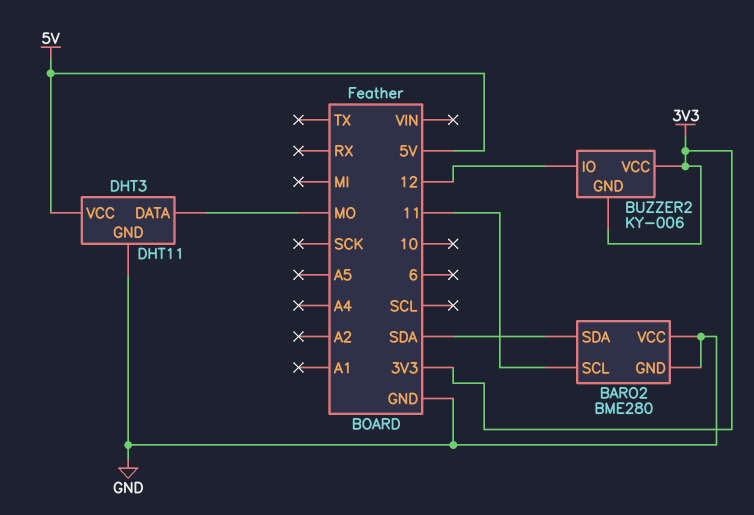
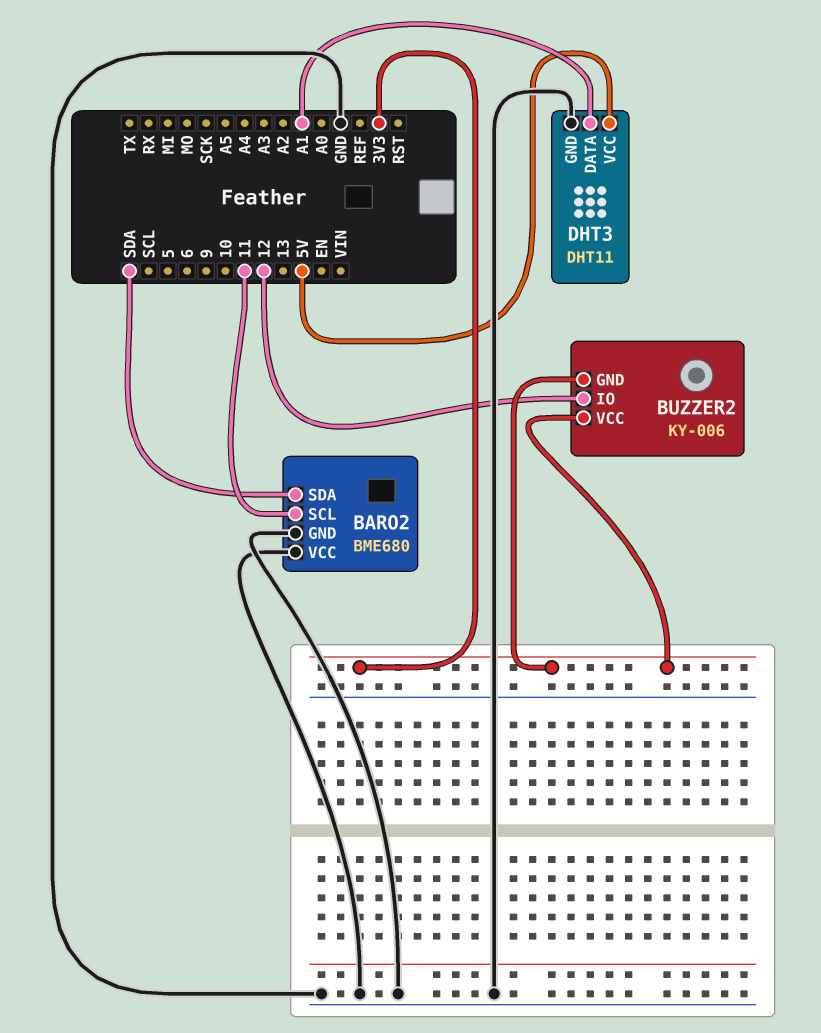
BARO2: BME280 -> BME680
DHT3 pin DATA: MO -> A1

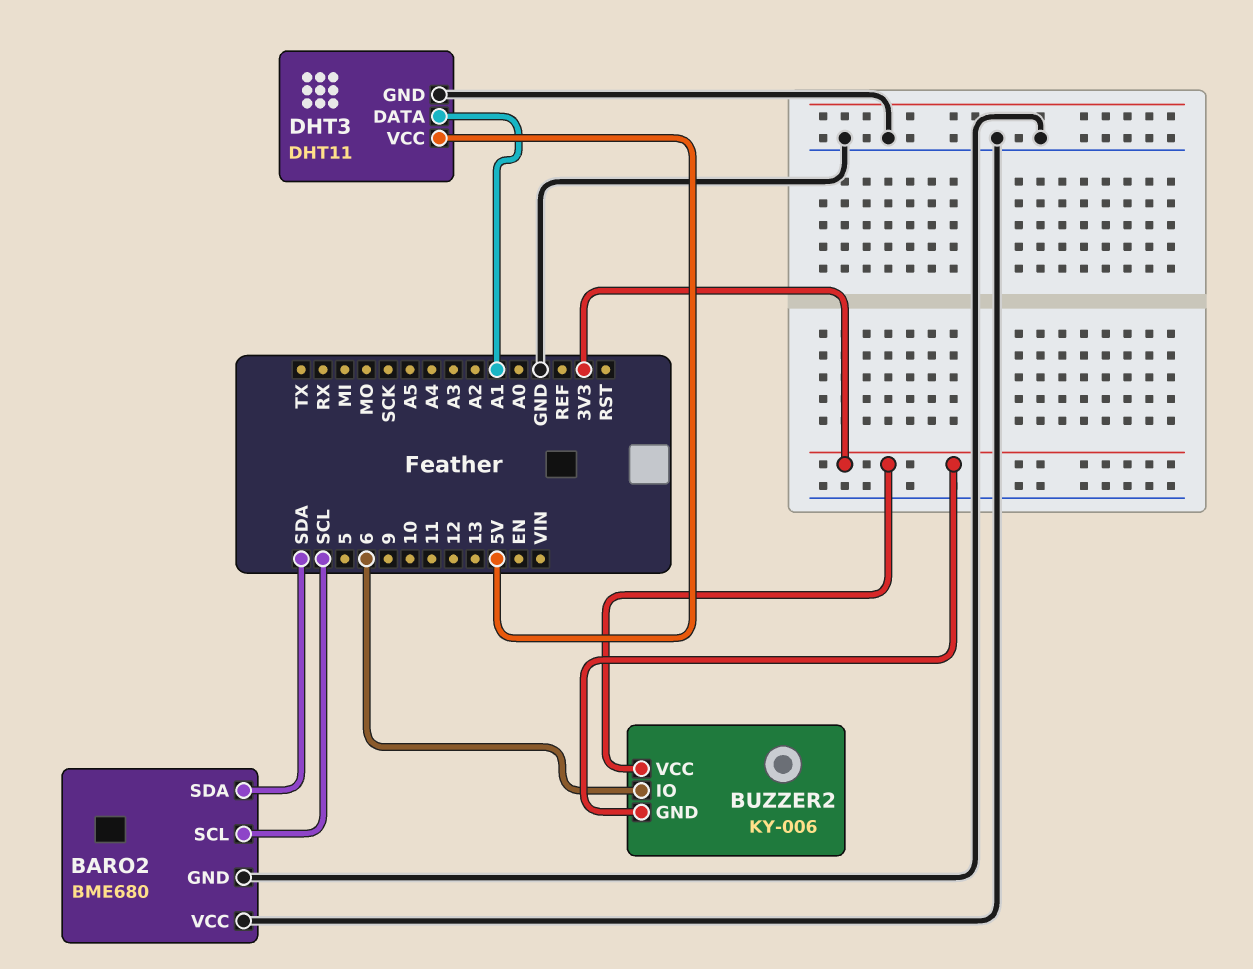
BARO2 pin SCL: 11 -> SCL
BUZZER2 pin IO: 12 -> 6

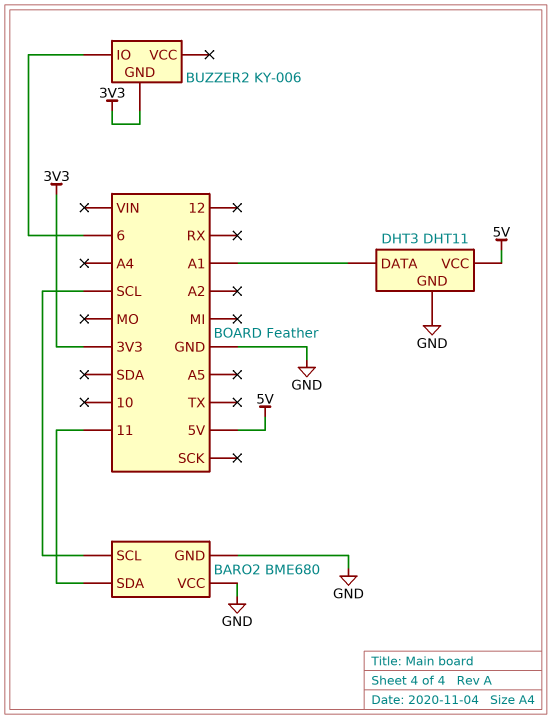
BARO2 pin SDA: SDA -> 11
BUZZER2 pin VCC: 3V3 -> none

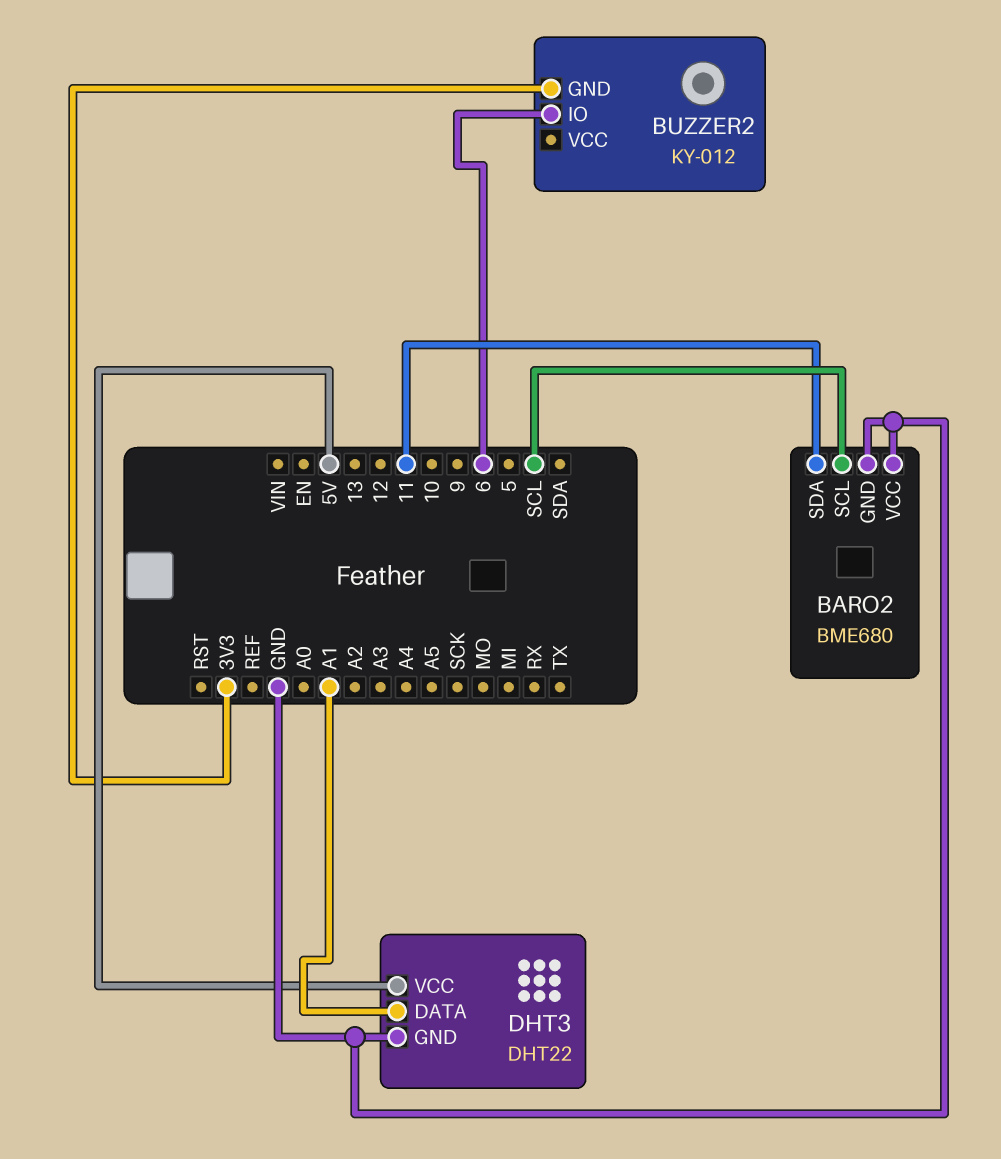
BUZZER2: KY-006 -> KY-012
DHT3: DHT11 -> DHT22

